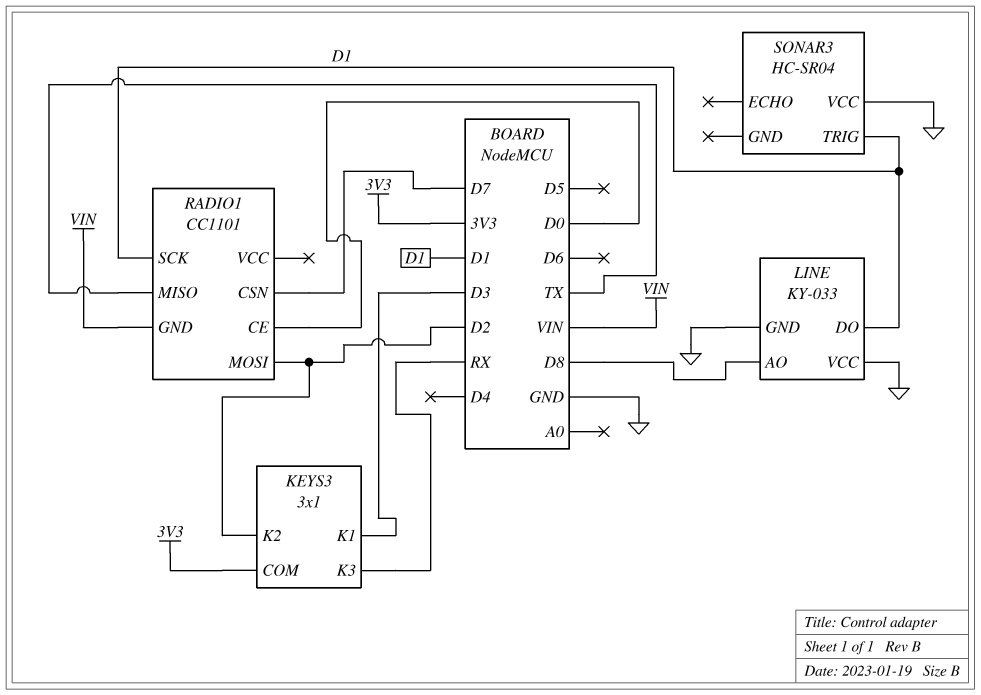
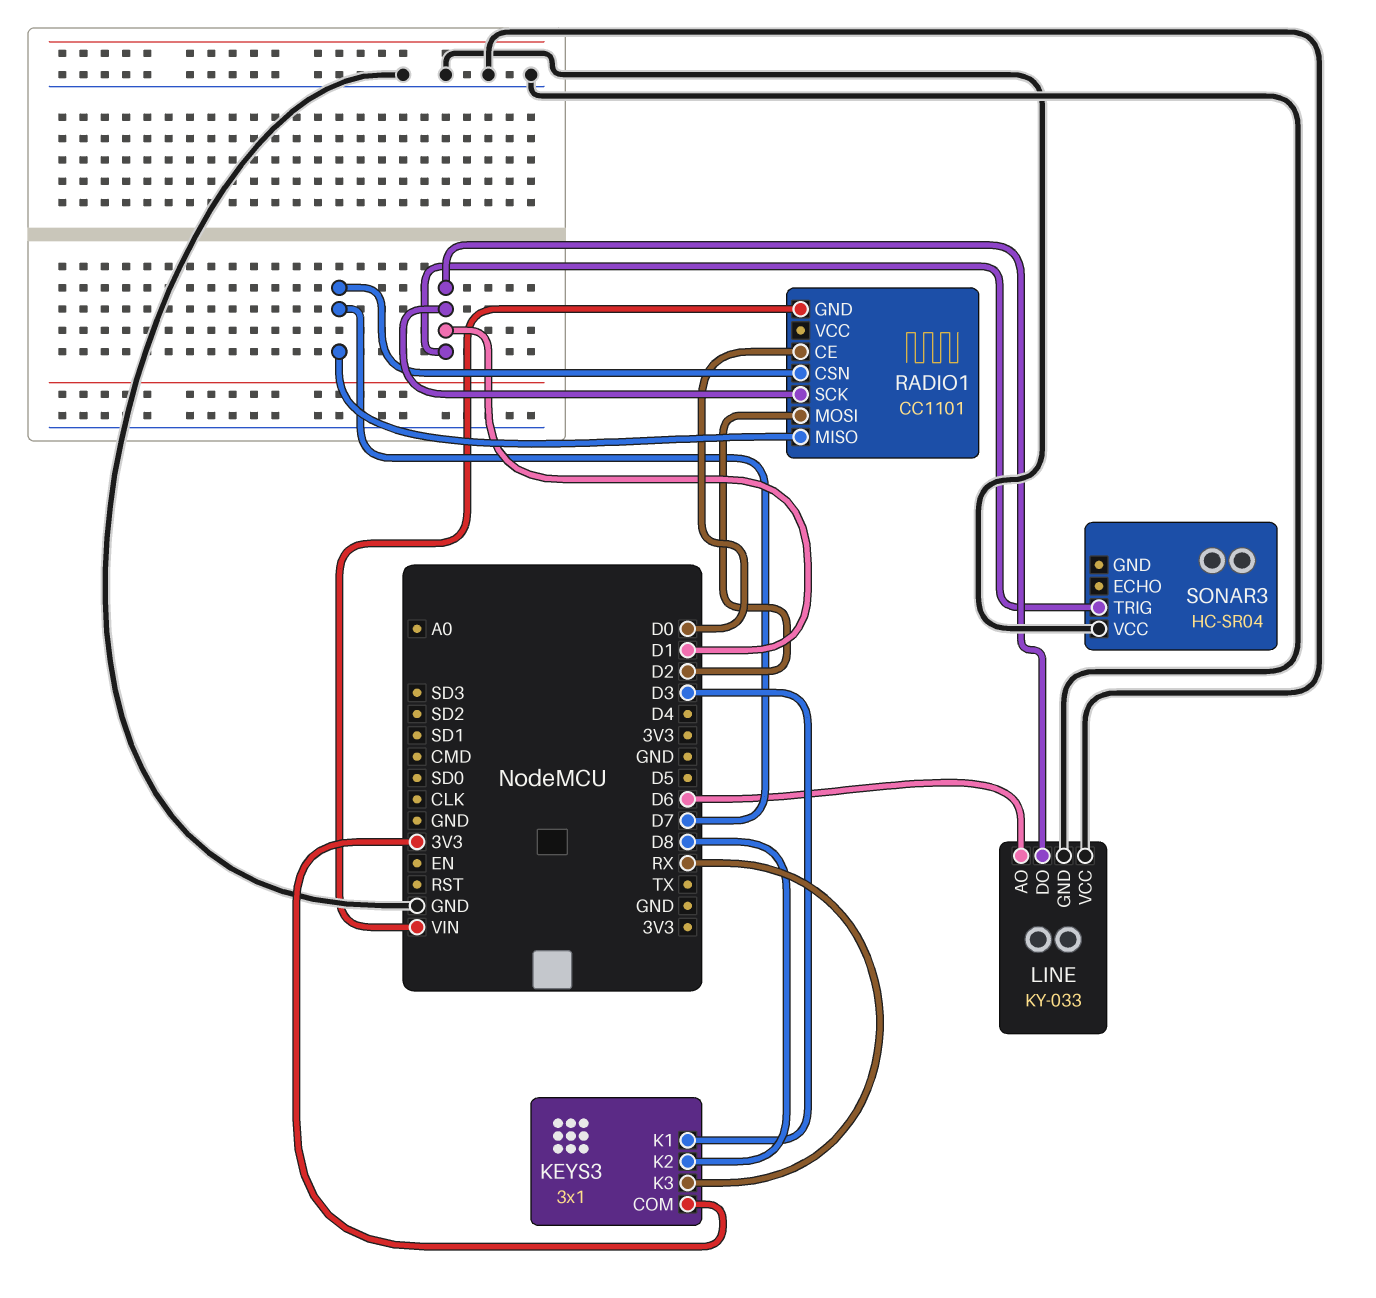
KEYS3 pin K2: D2 -> D8
LINE pin AO: D8 -> D6
RADIO1 pin MISO: TX -> D7

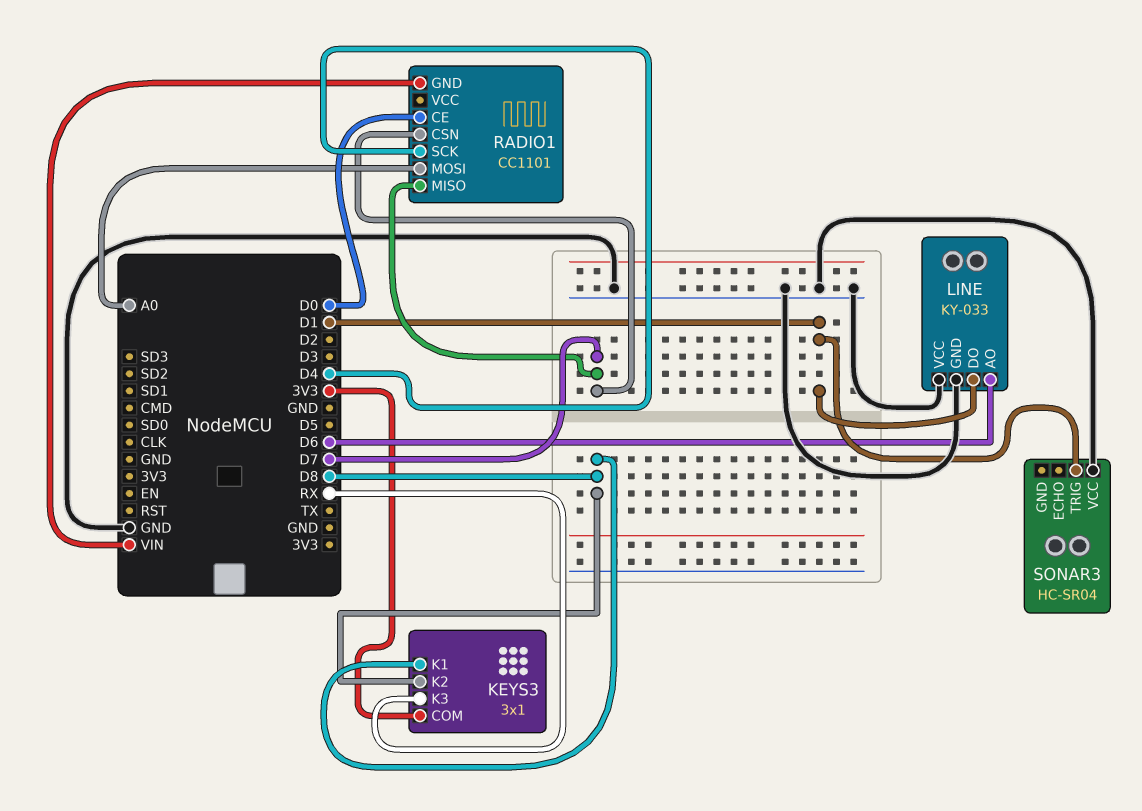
KEYS3 pin K1: D3 -> D8
RADIO1 pin MOSI: D2 -> A0
RADIO1 pin SCK: D1 -> D4

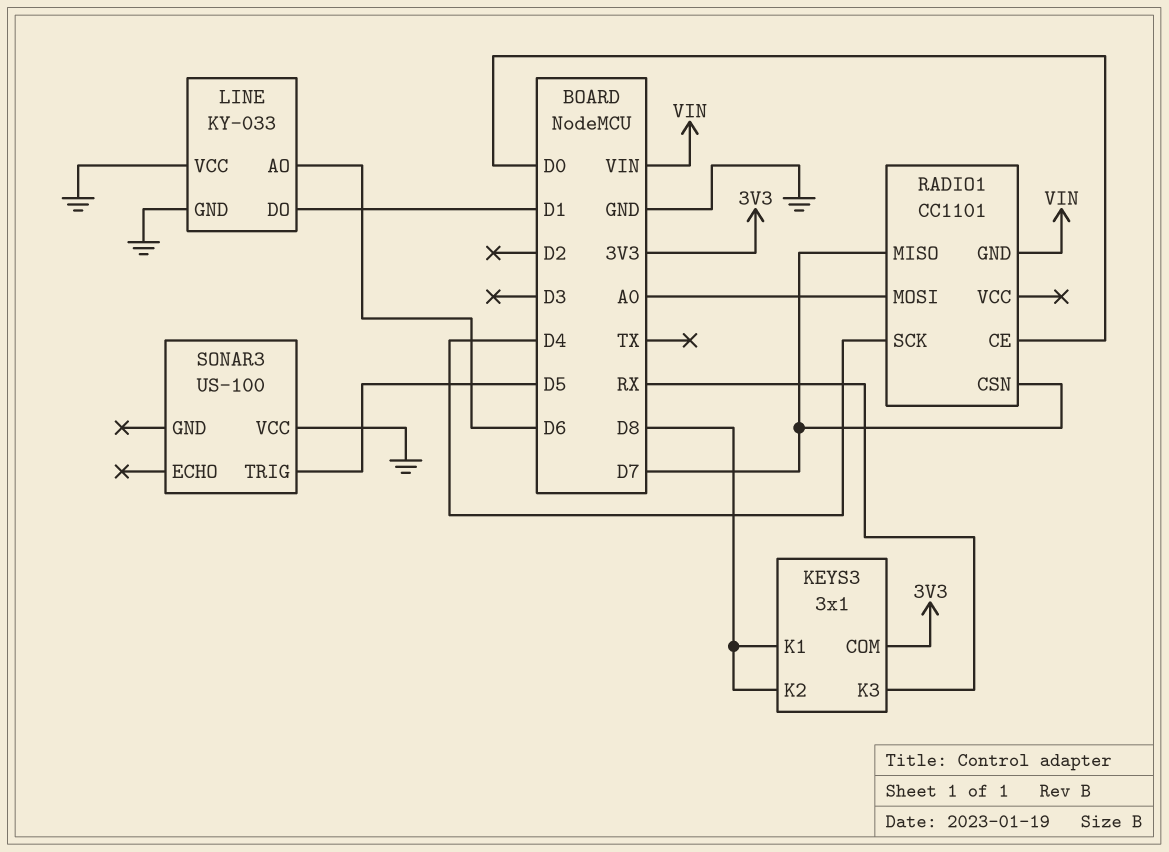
SONAR3: HC-SR04 -> US-100
SONAR3 pin TRIG: D1 -> D5

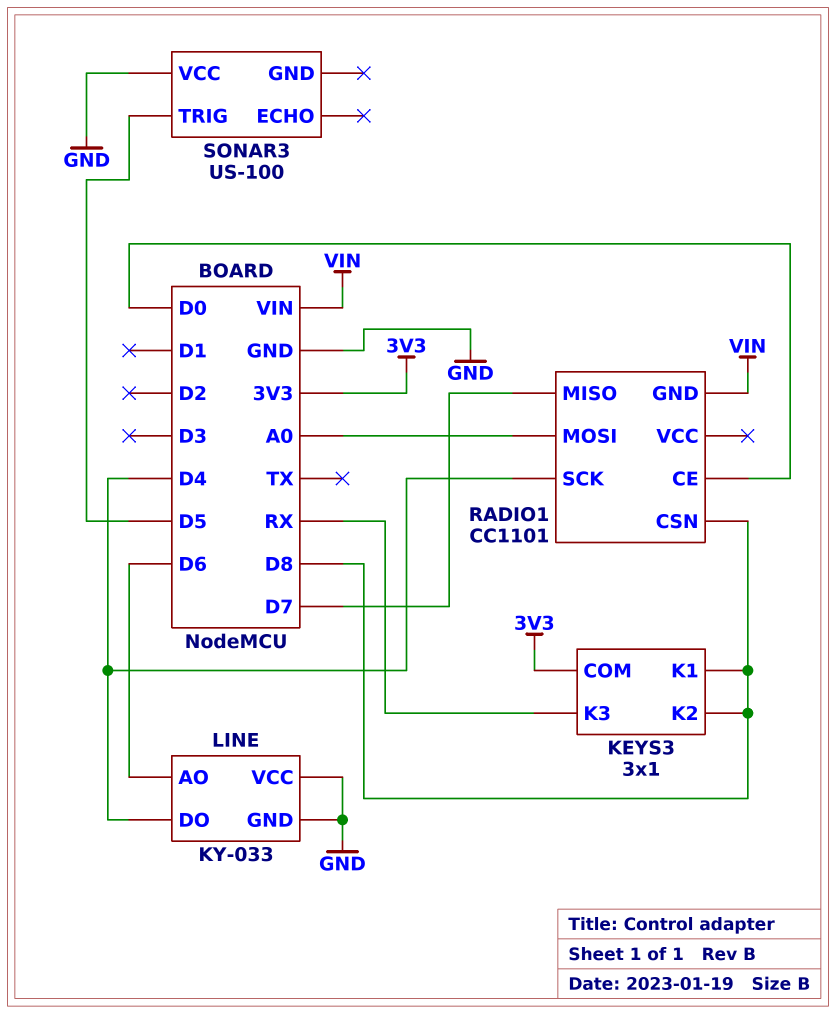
LINE pin DO: D1 -> D4
RADIO1 pin CSN: D7 -> D8

